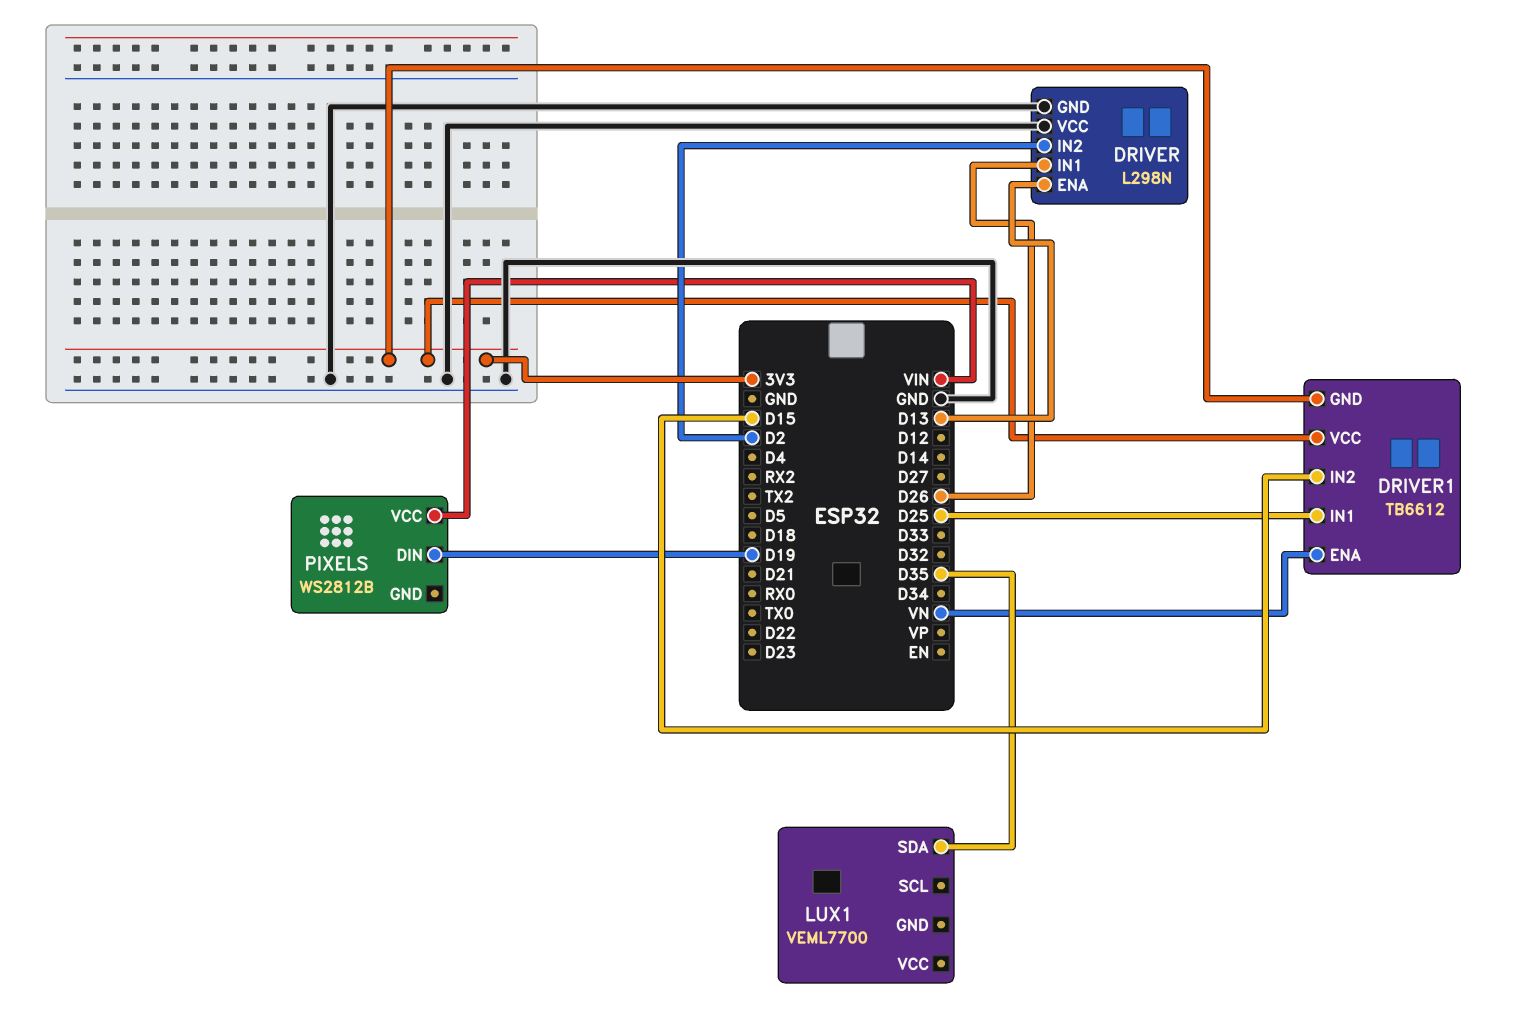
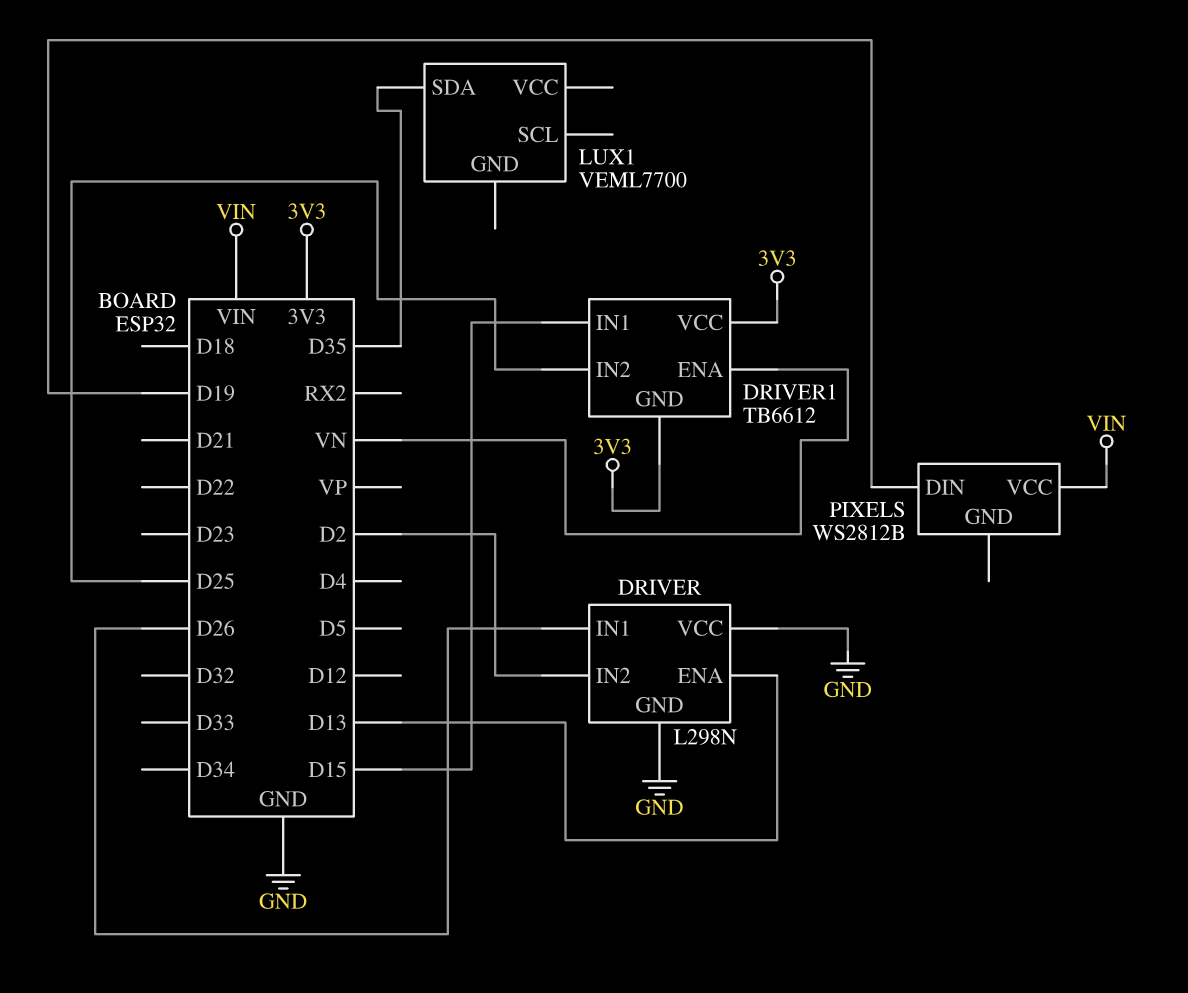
DRIVER1 pin IN1: D25 -> D15
DRIVER1 pin IN2: D15 -> D25

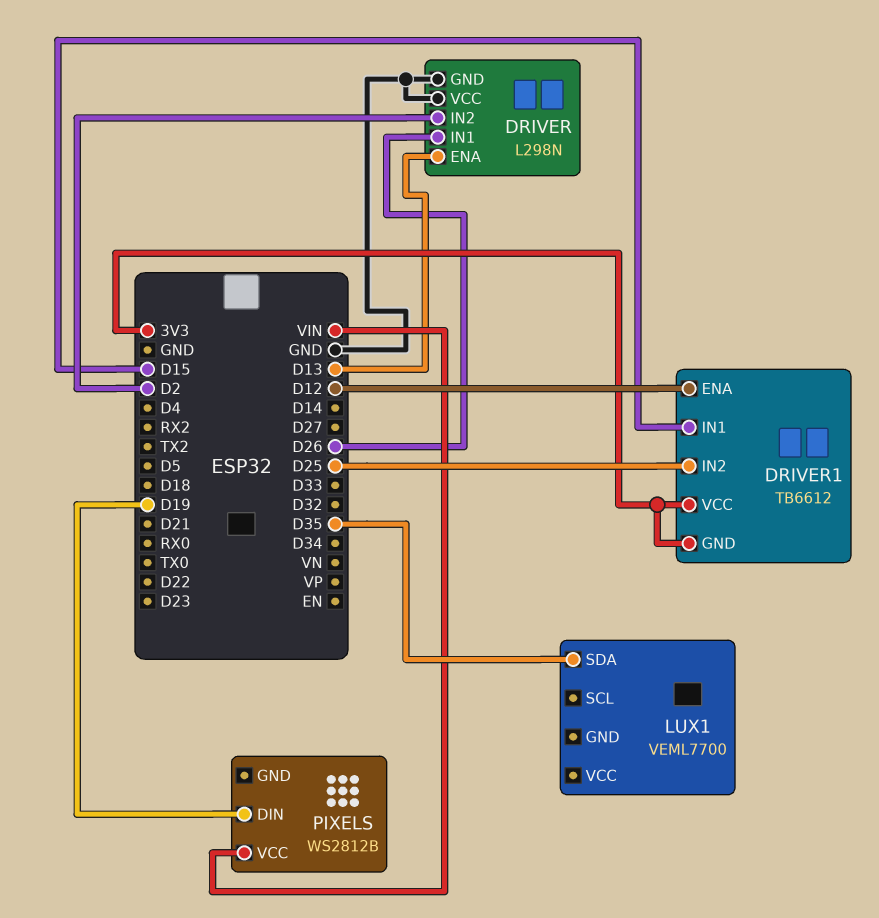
DRIVER1 pin ENA: VN -> D12

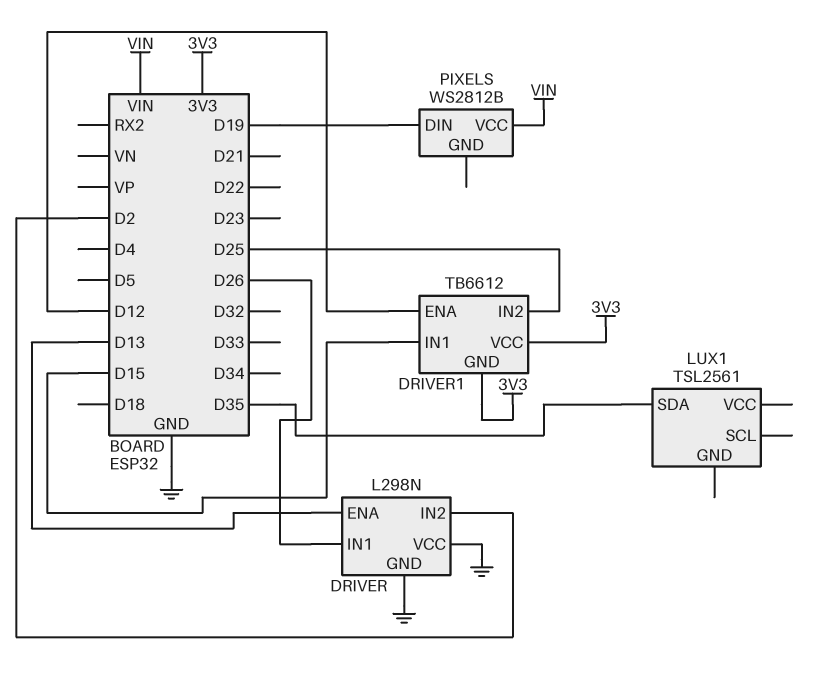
LUX1: VEML7700 -> TSL2561

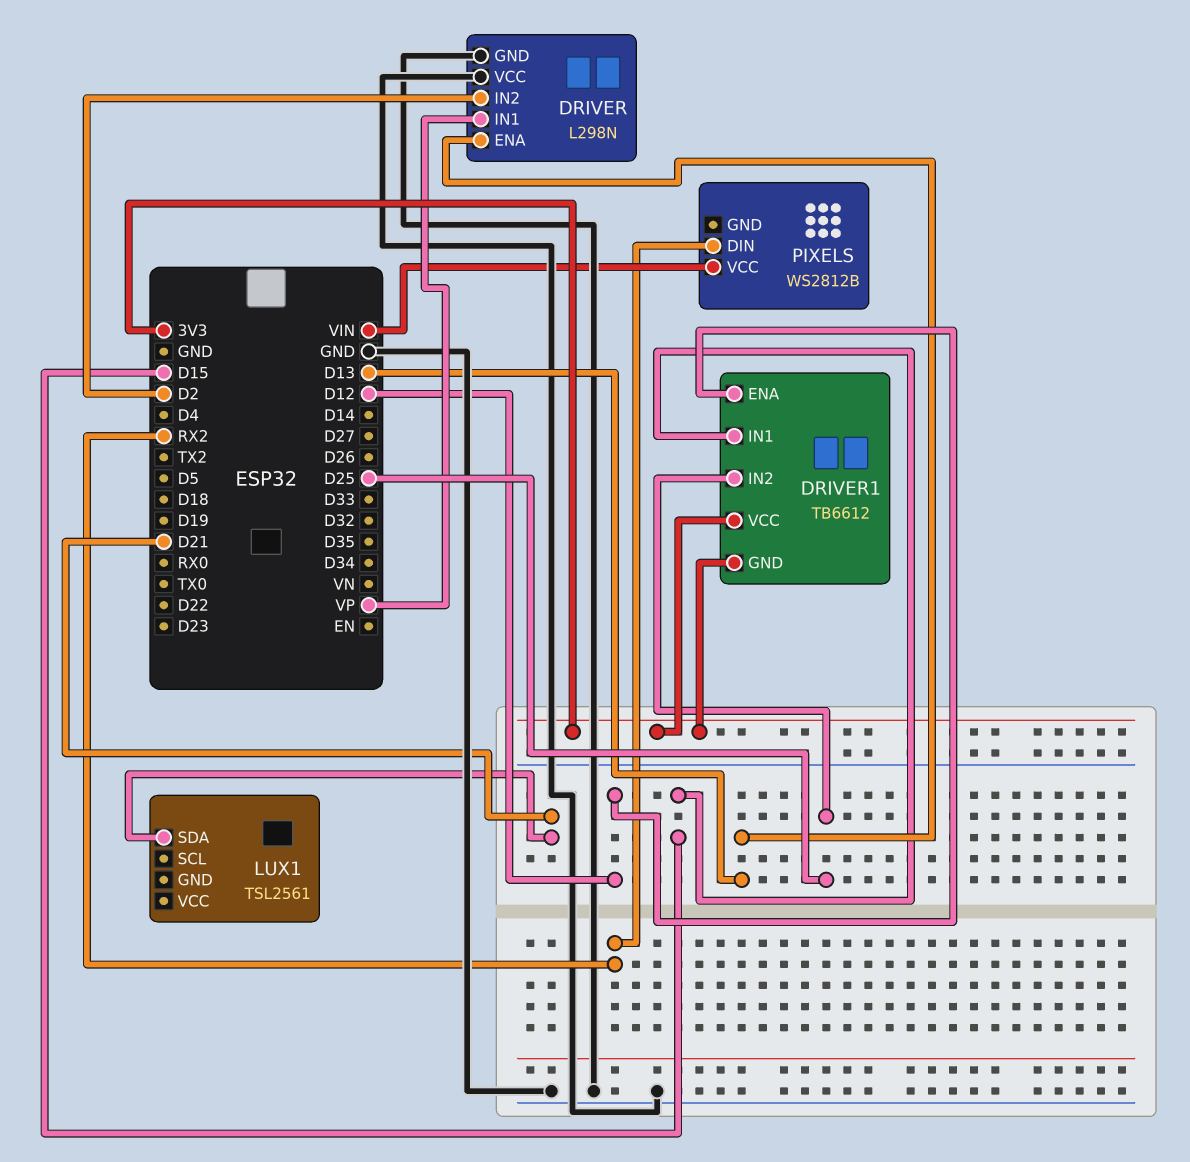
DRIVER pin IN1: D26 -> VP
LUX1 pin SDA: D35 -> D21
PIXELS pin DIN: D19 -> RX2

